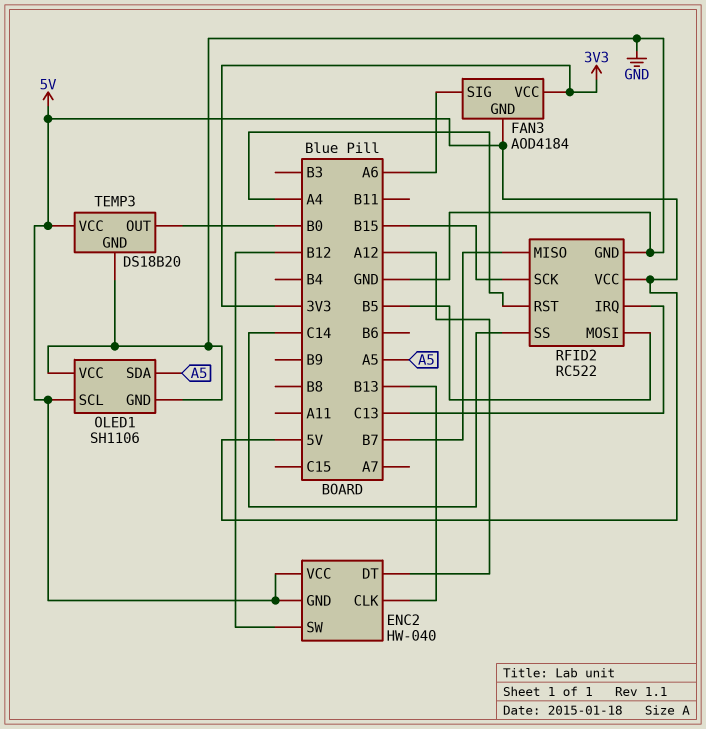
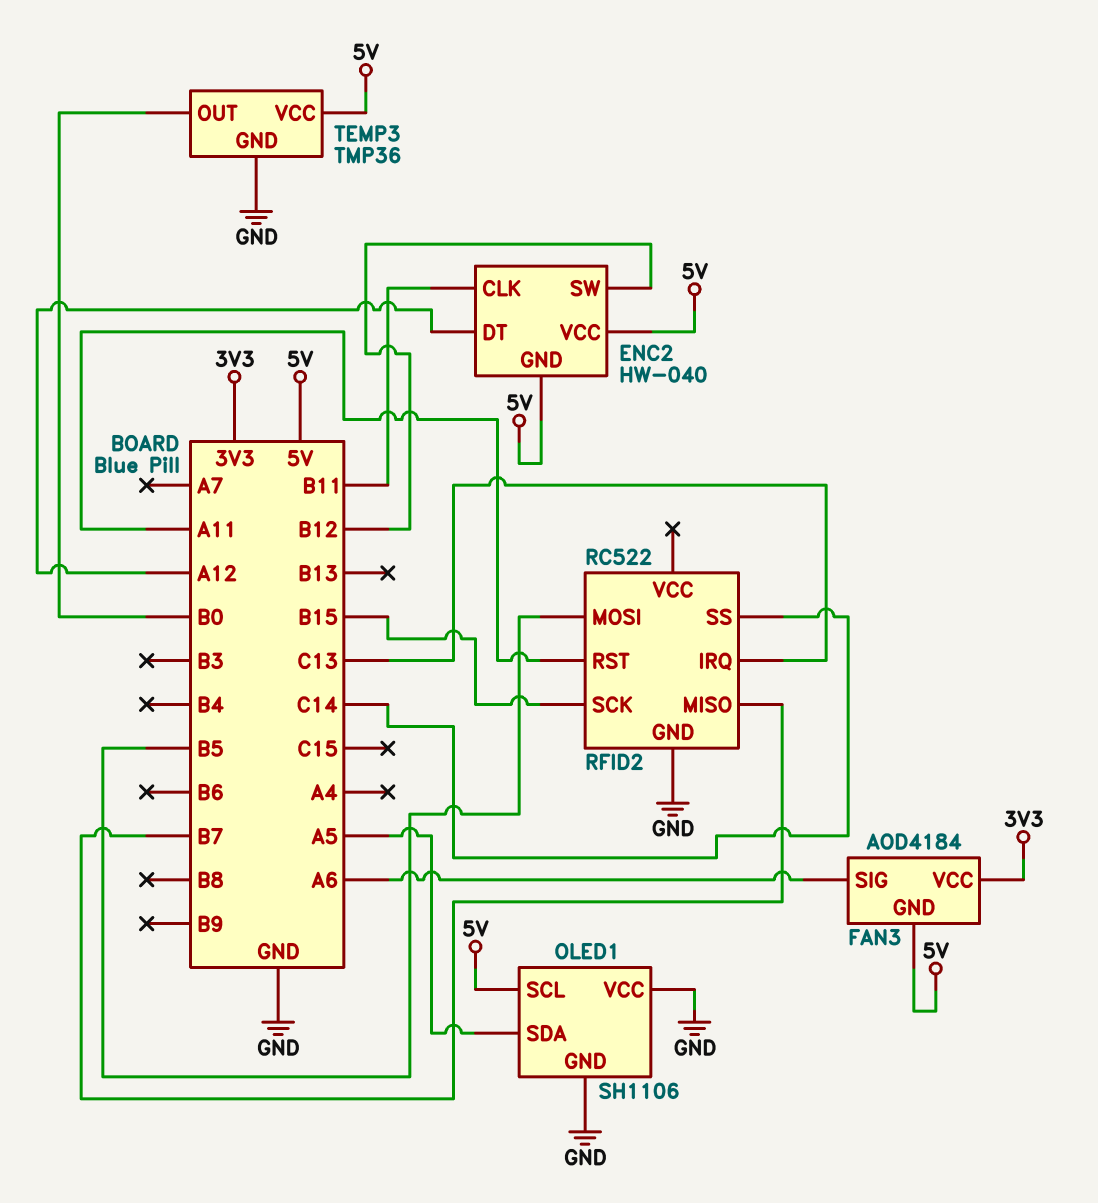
ENC2 pin CLK: B13 -> B11
RFID2 pin RST: A4 -> A11
RFID2 pin VCC: 5V -> none
TEMP3: DS18B20 -> TMP36

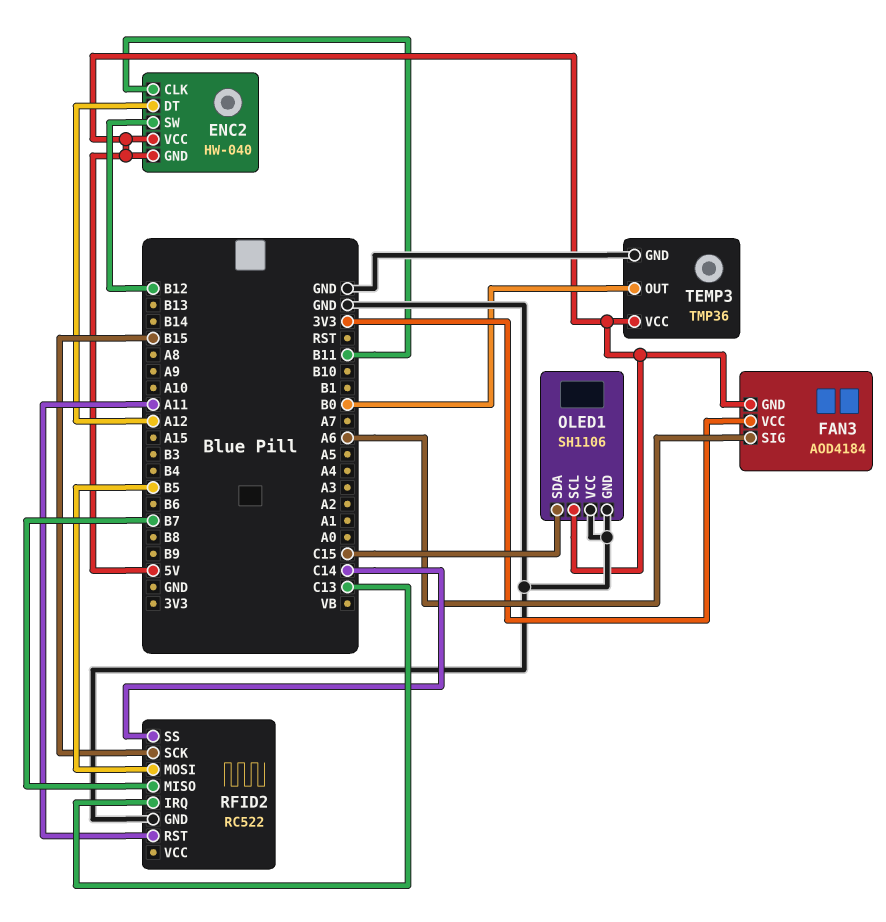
OLED1 pin SDA: A5 -> C15

